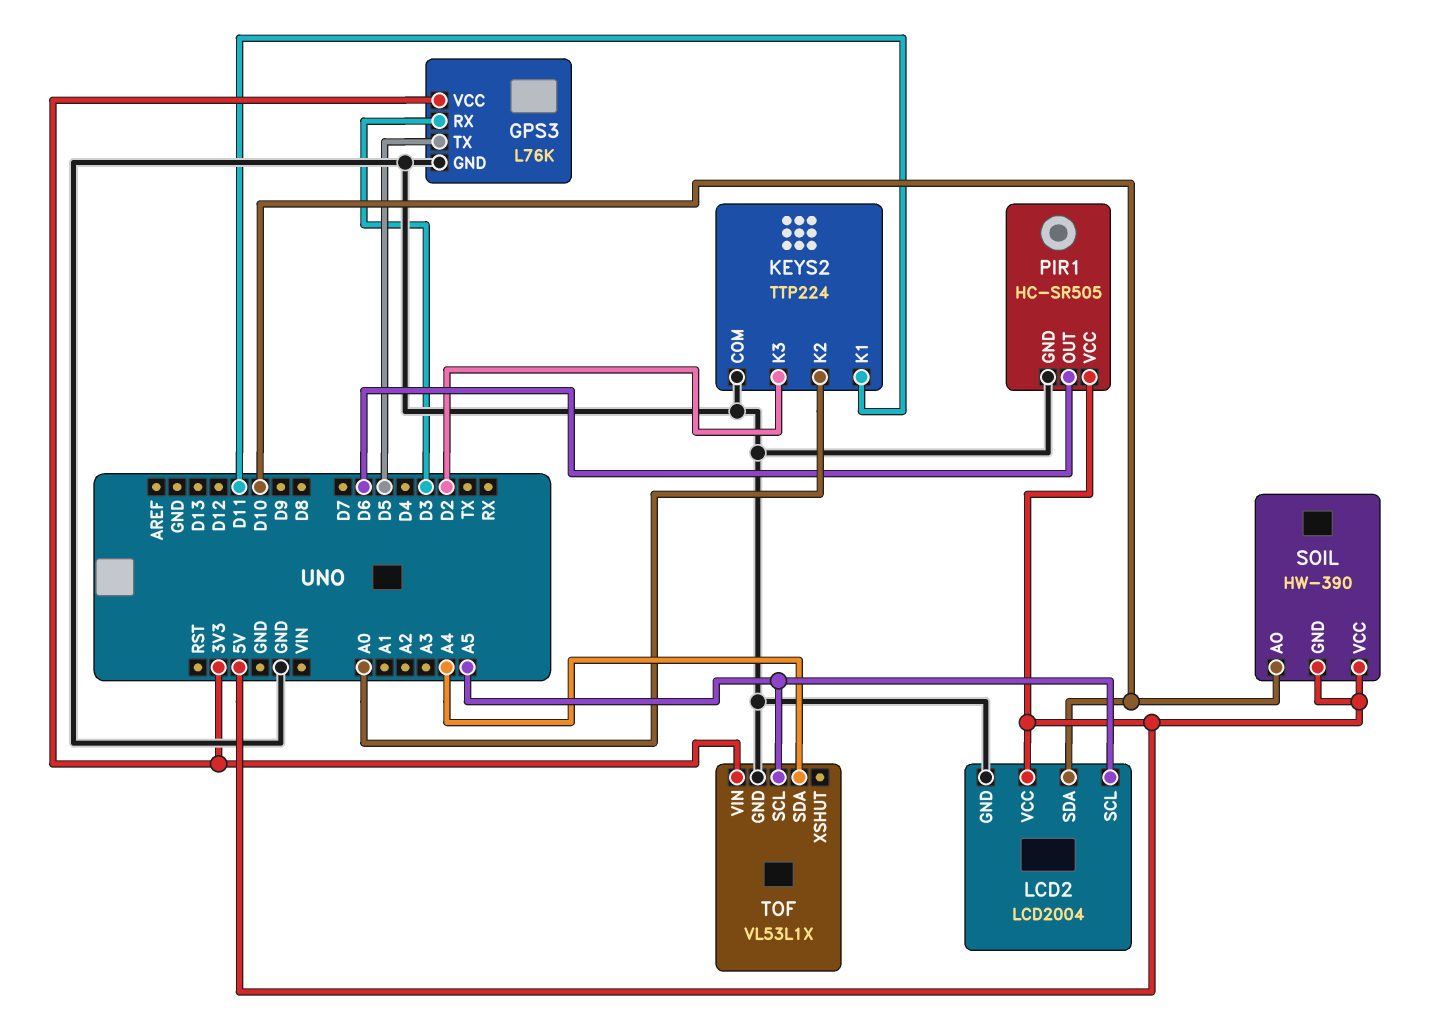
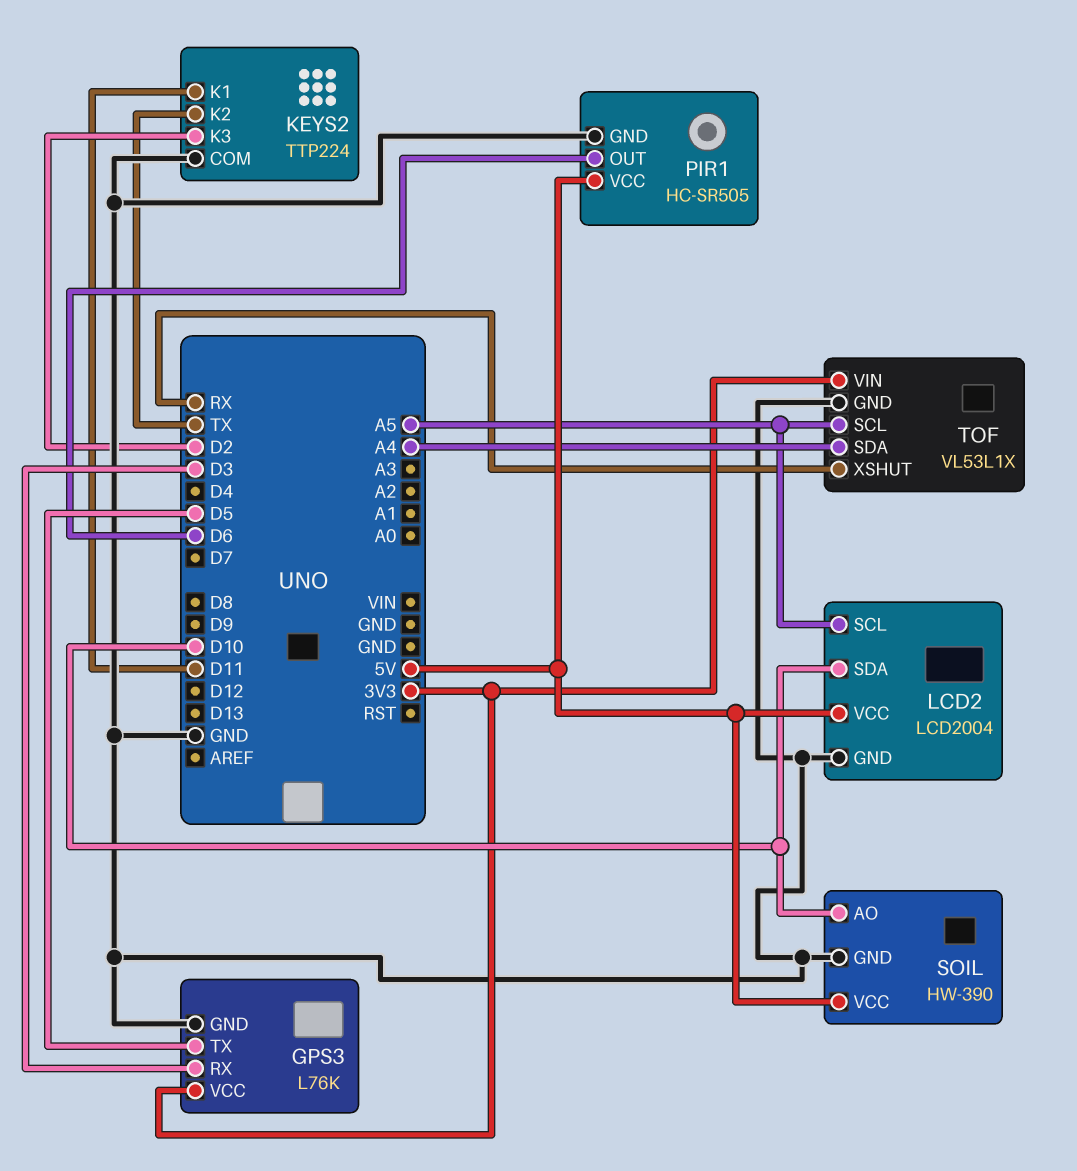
KEYS2 pin K2: A0 -> TX
SOIL pin GND: 5V -> GND
TOF pin XSHUT: none -> RX

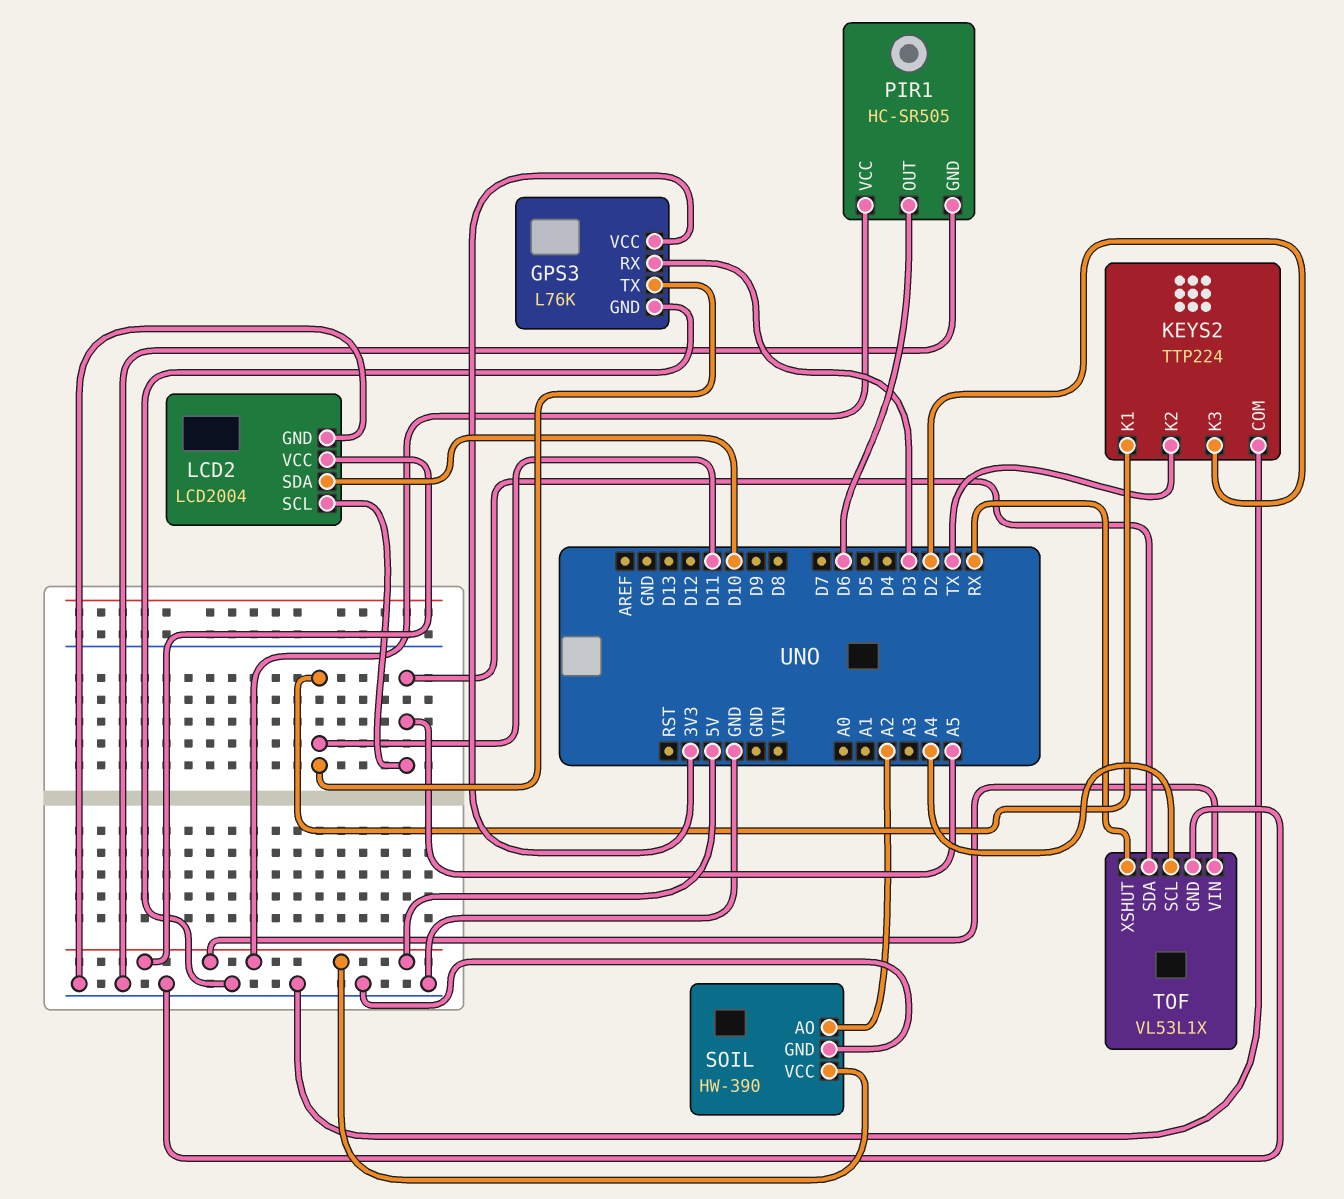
GPS3 pin TX: D5 -> D11
SOIL pin AO: D10 -> A2
TOF pin SCL: A5 -> A4
TOF pin SDA: A4 -> A5
TOF pin VIN: 3V3 -> 5V

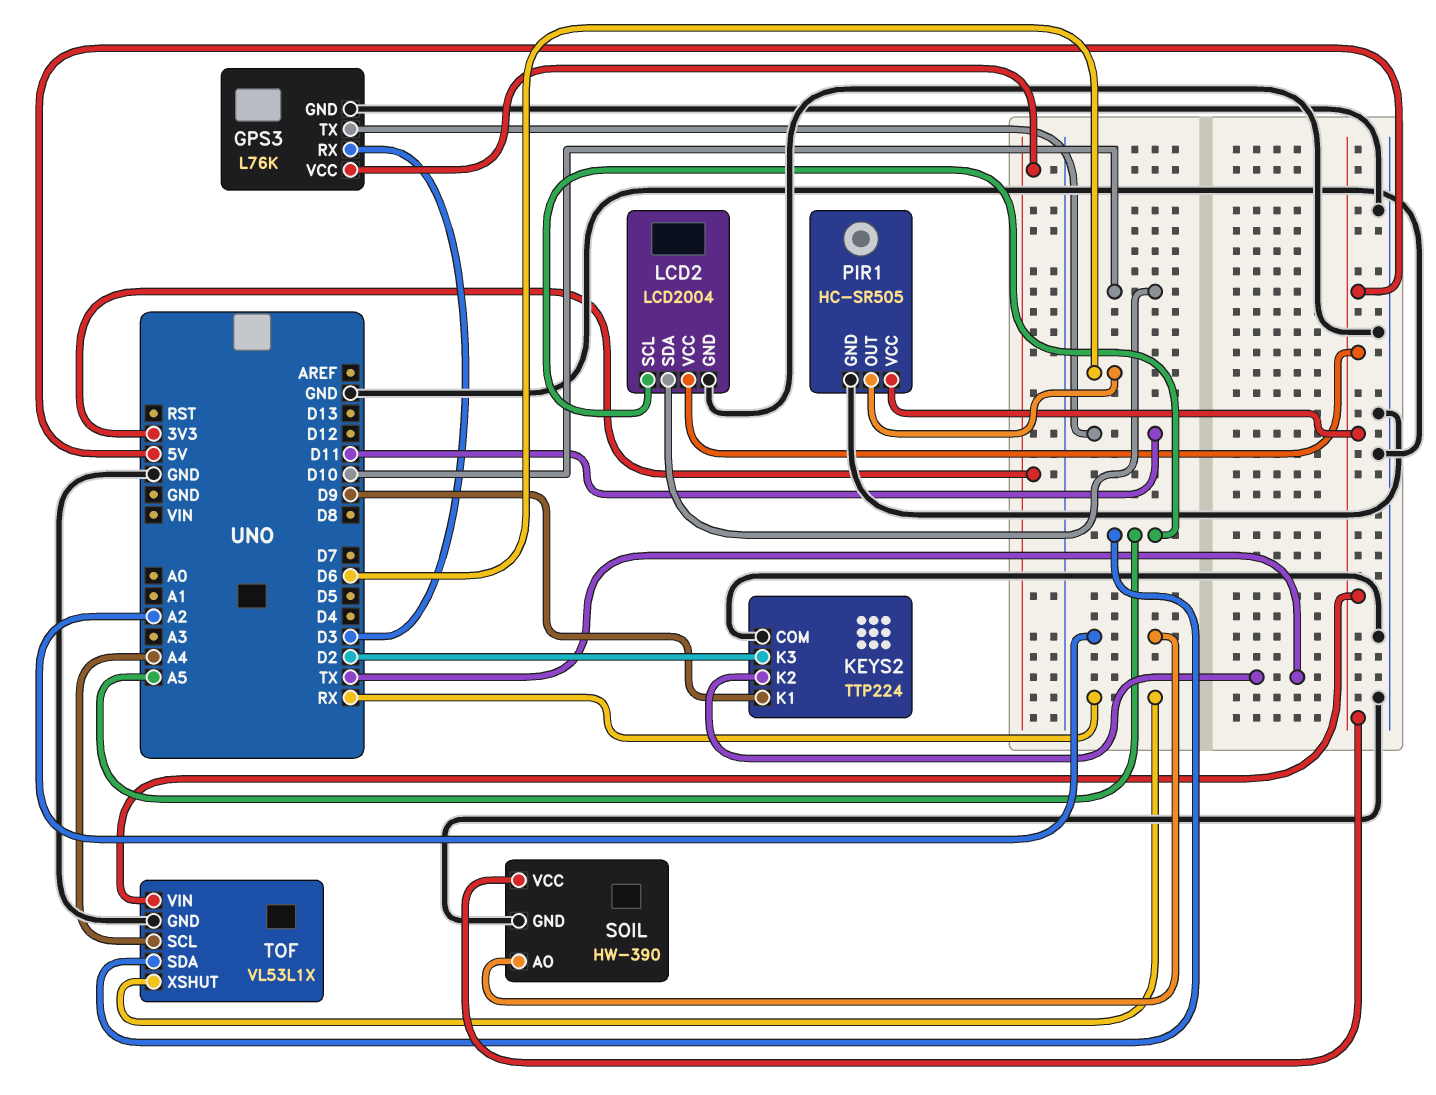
KEYS2 pin K1: D11 -> D9

